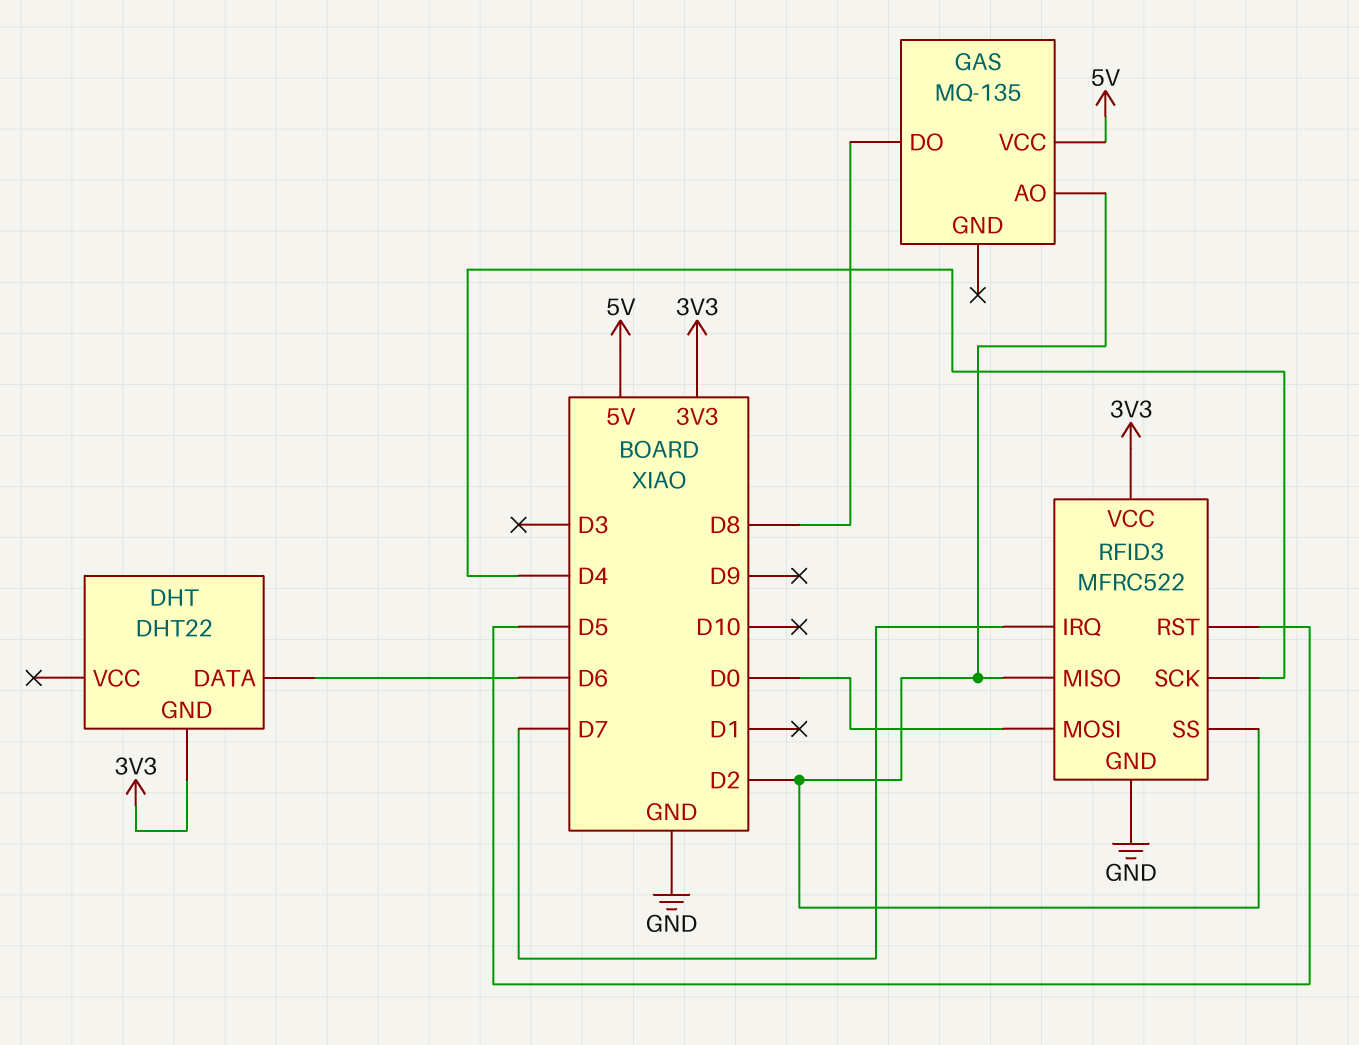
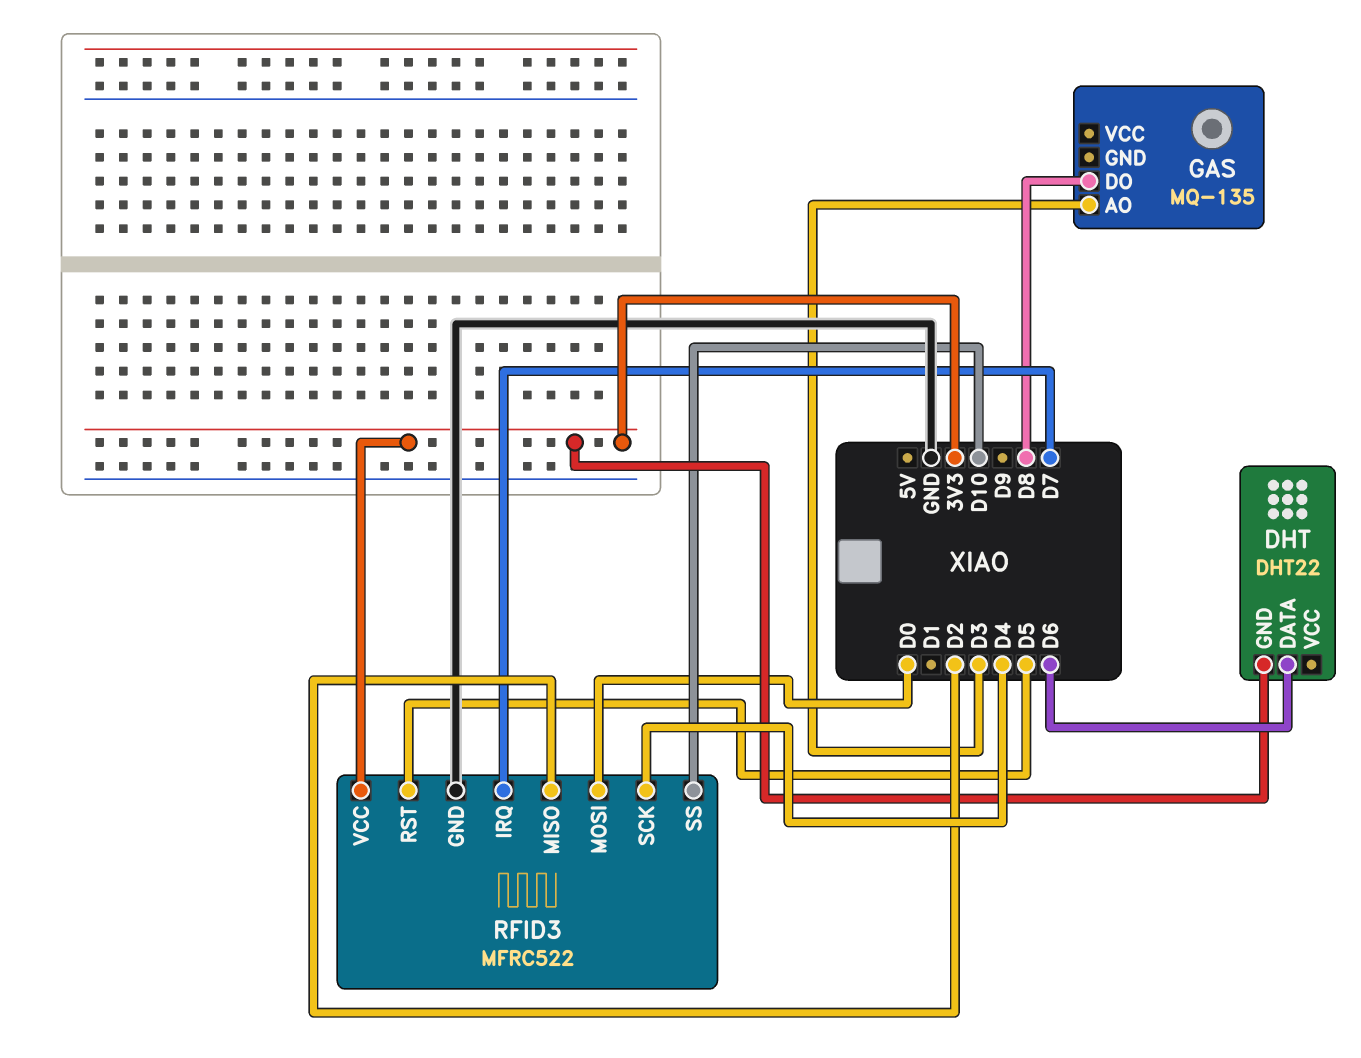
GAS pin AO: D2 -> D3
GAS pin VCC: 5V -> none
RFID3 pin SS: D2 -> D10

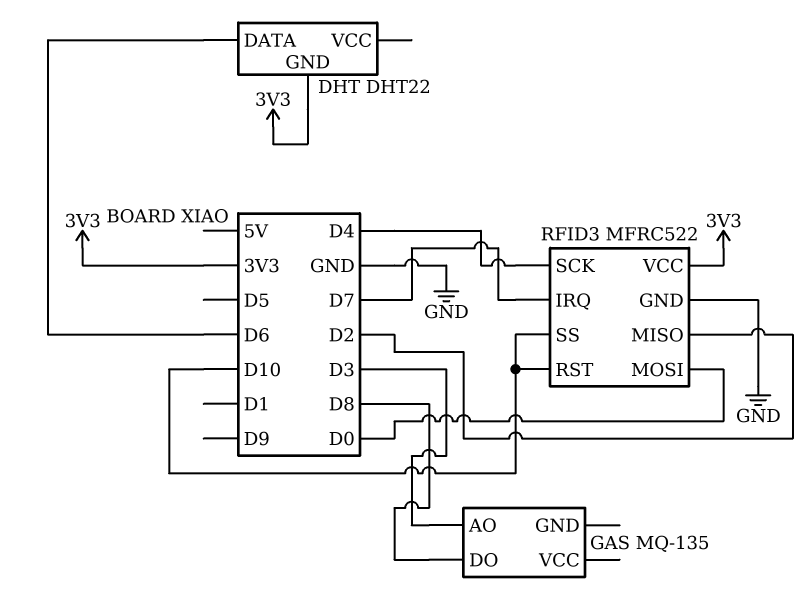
RFID3 pin RST: D5 -> D10

